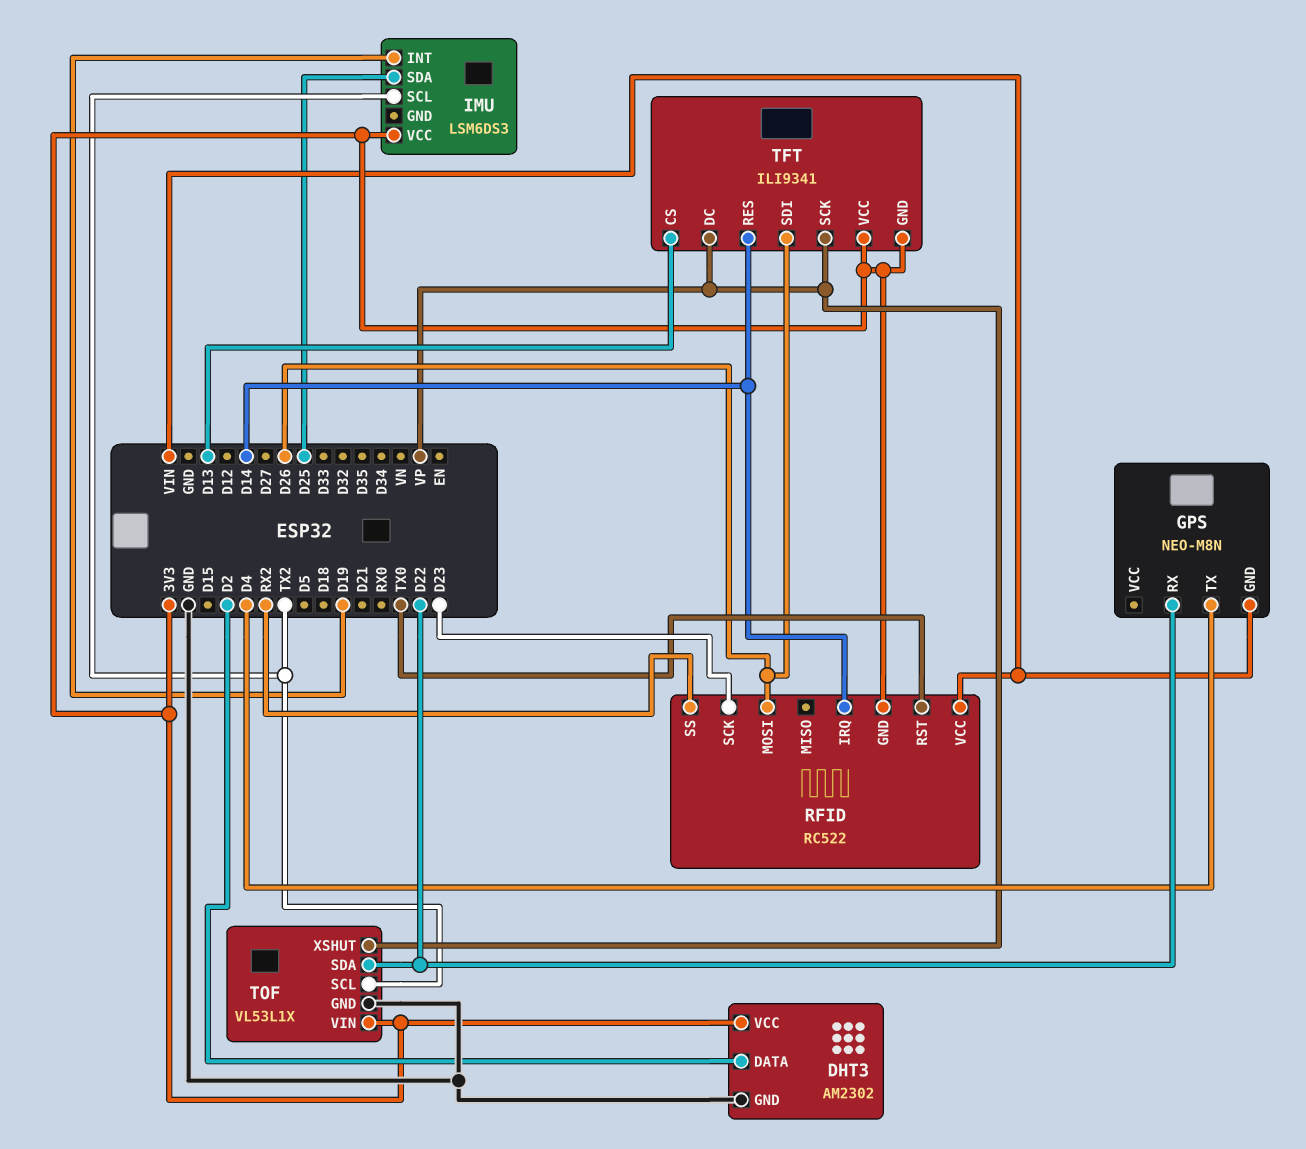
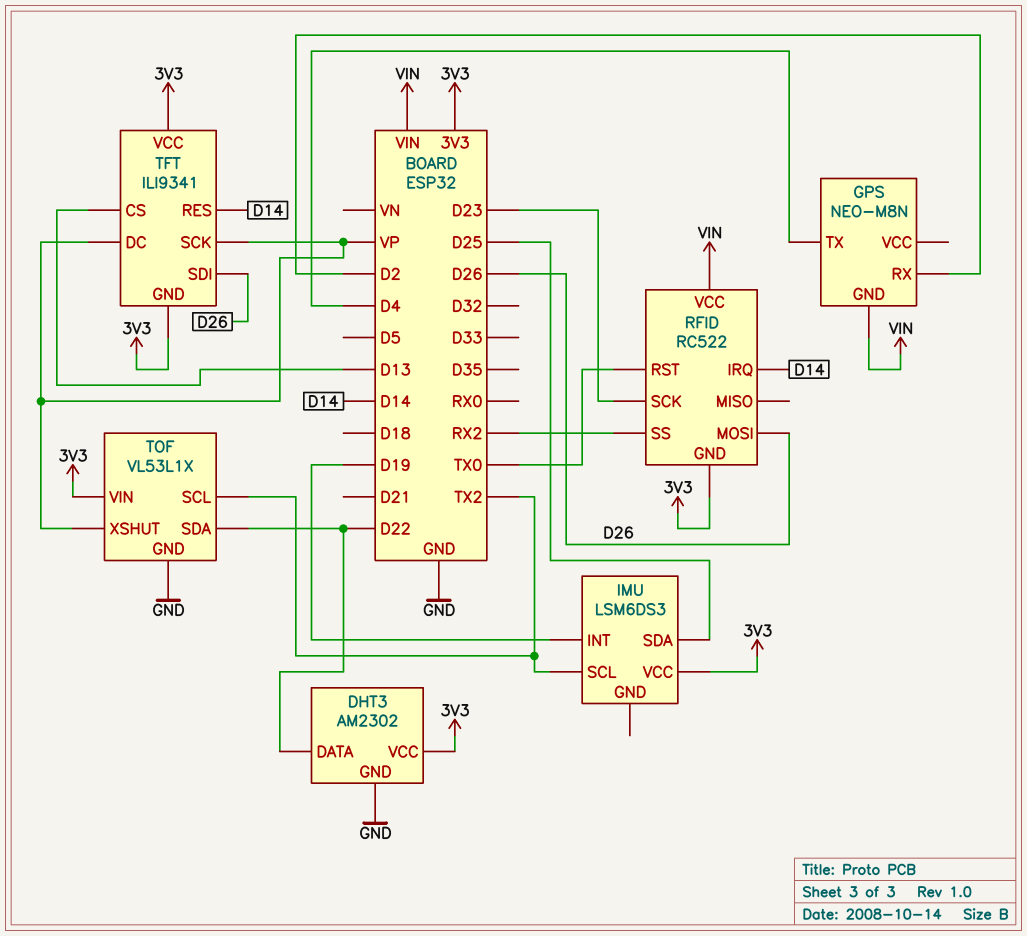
DHT3 pin DATA: D2 -> D22
GPS pin RX: D22 -> D2

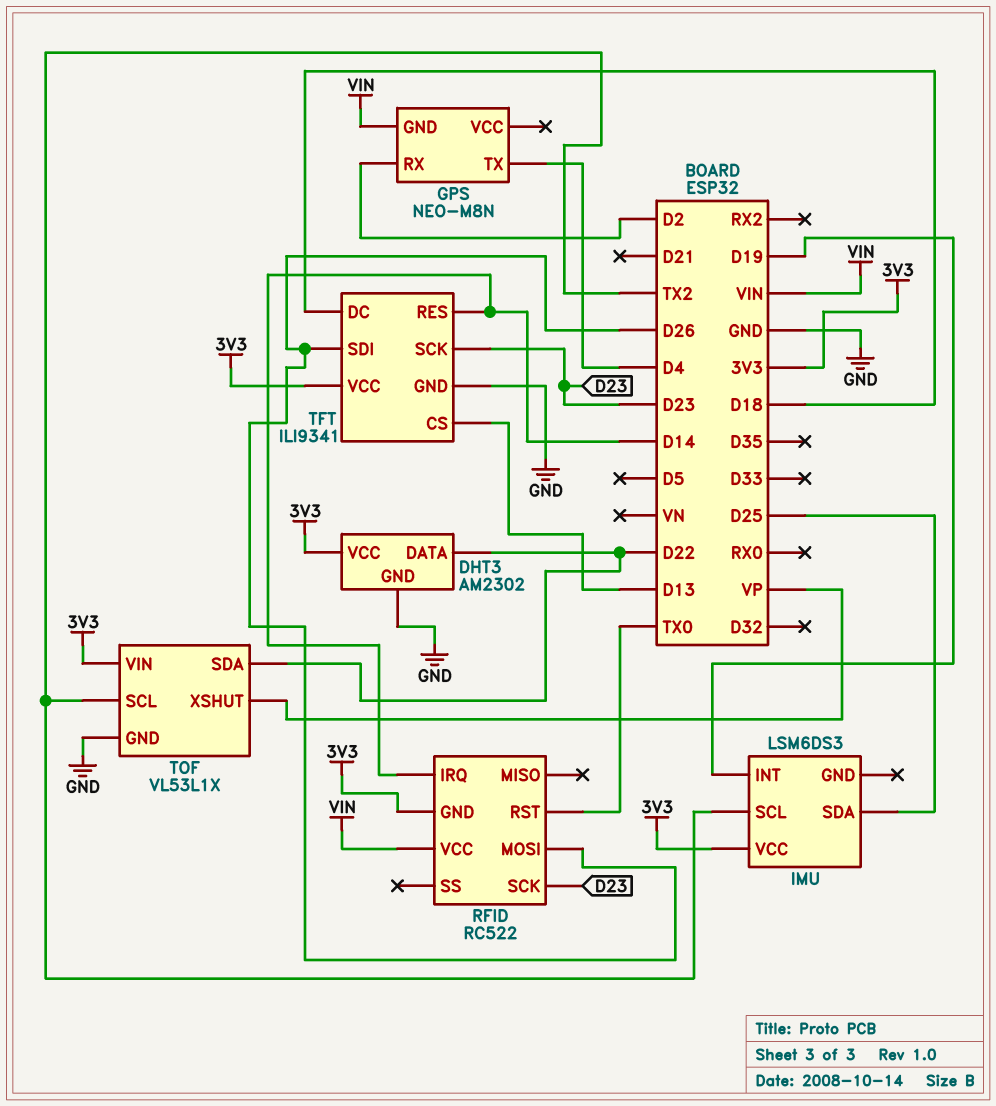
RFID pin SS: RX2 -> none
TFT pin DC: VP -> D18
TFT pin GND: 3V3 -> GND
TFT pin SCK: VP -> D23

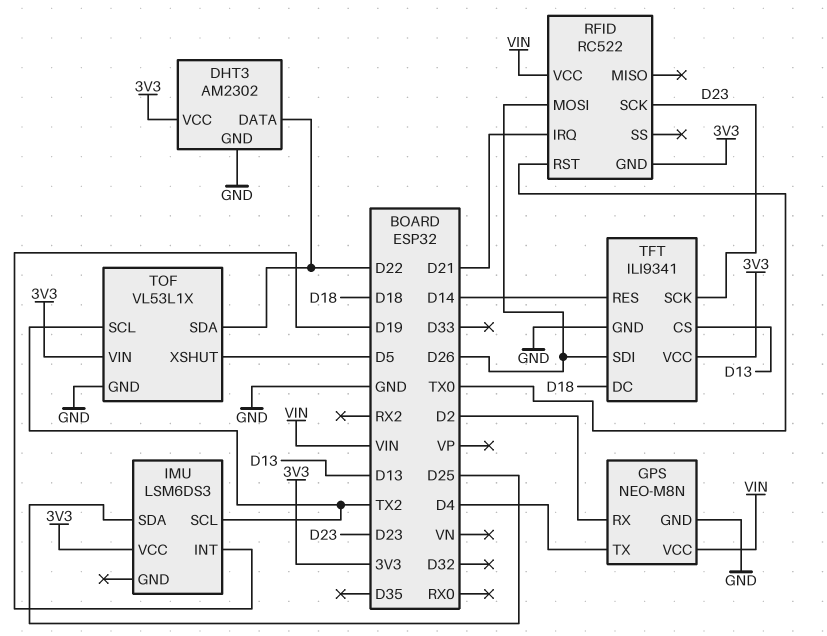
GPS pin GND: VIN -> GND
GPS pin VCC: none -> VIN
RFID pin IRQ: D14 -> D21
TOF pin XSHUT: VP -> D5

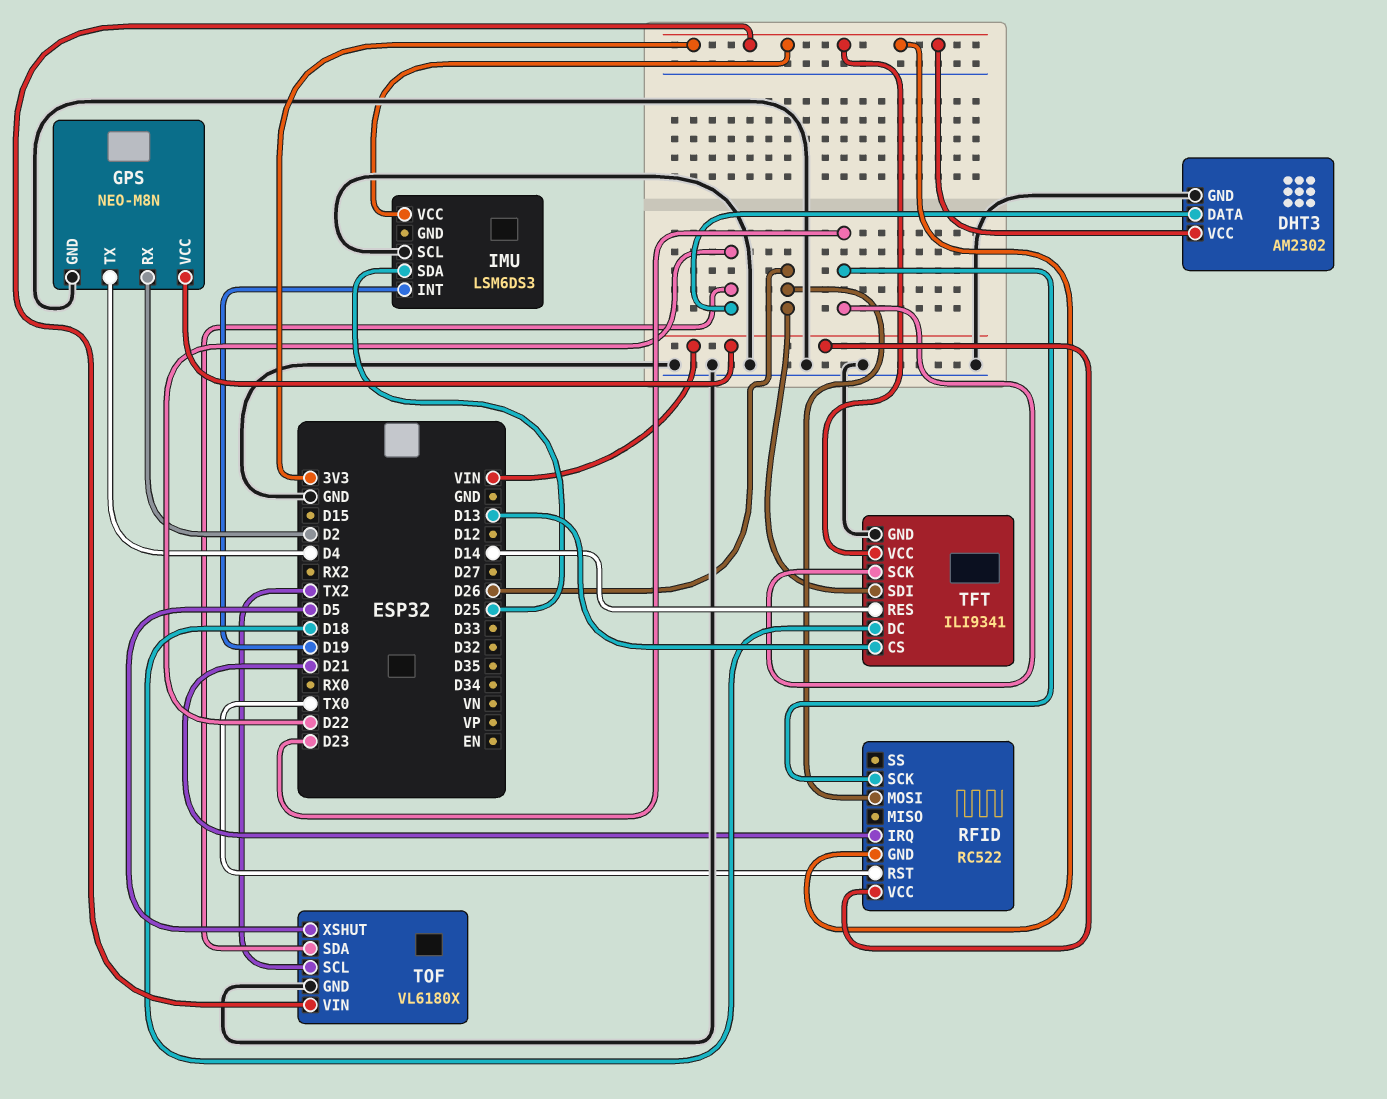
IMU pin SCL: TX2 -> GND
TOF: VL53L1X -> VL6180X

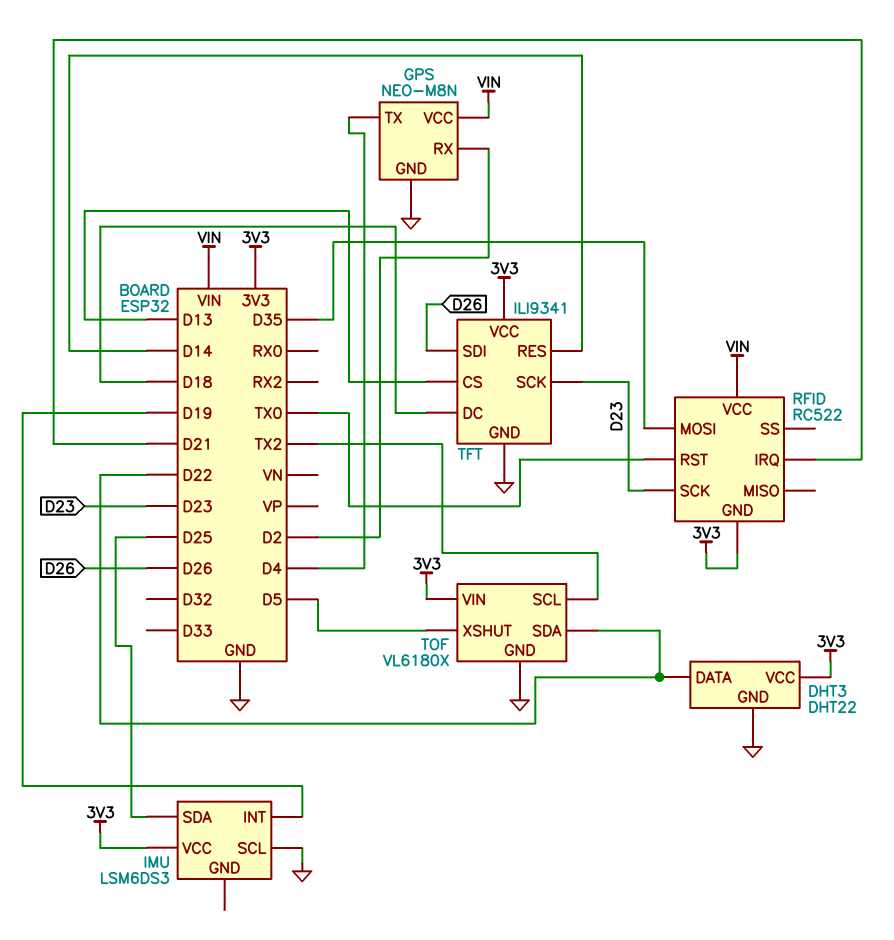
DHT3: AM2302 -> DHT22
RFID pin MOSI: D26 -> D35

